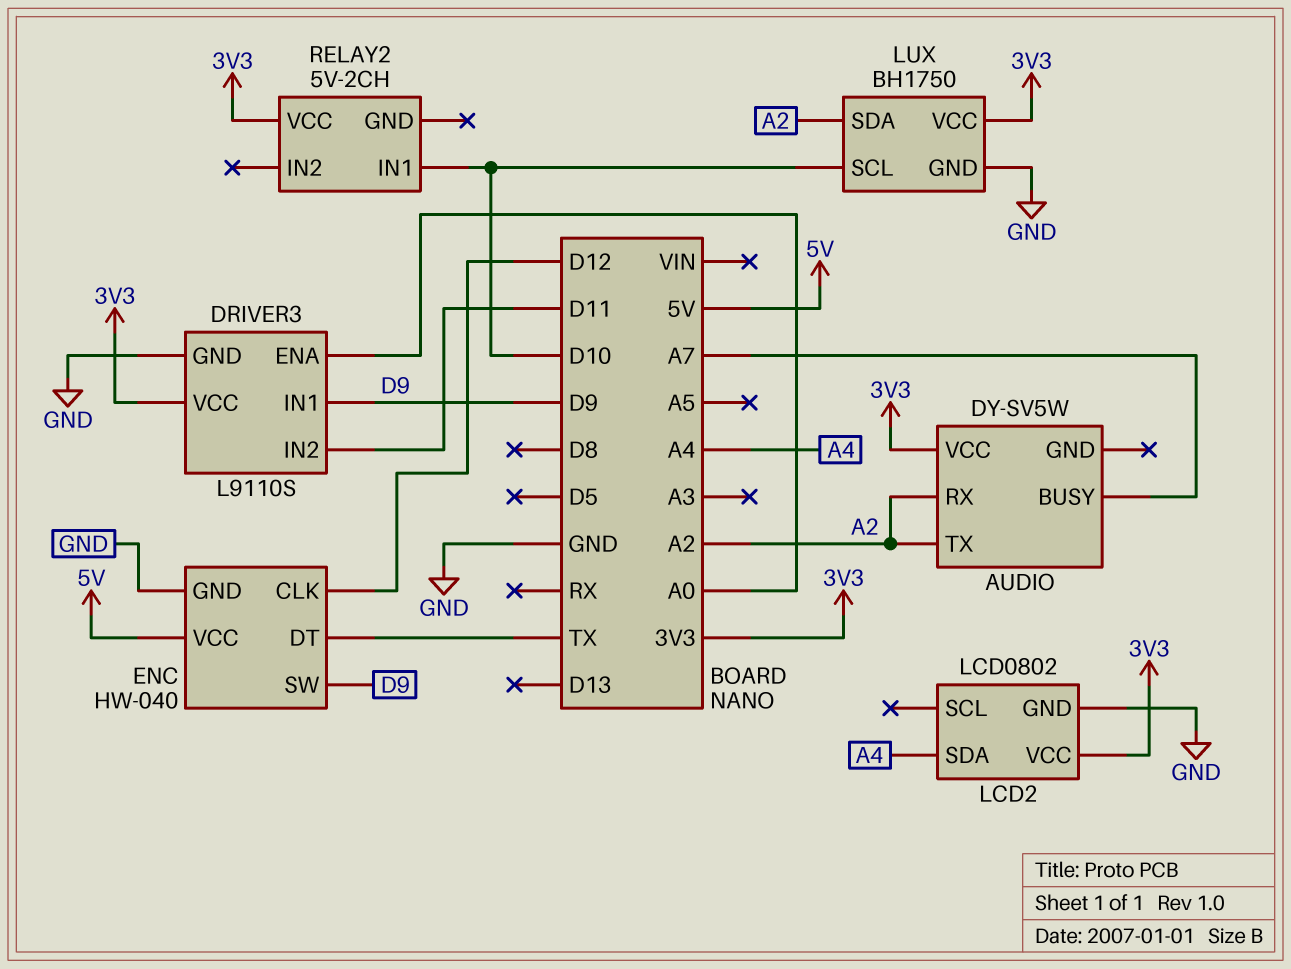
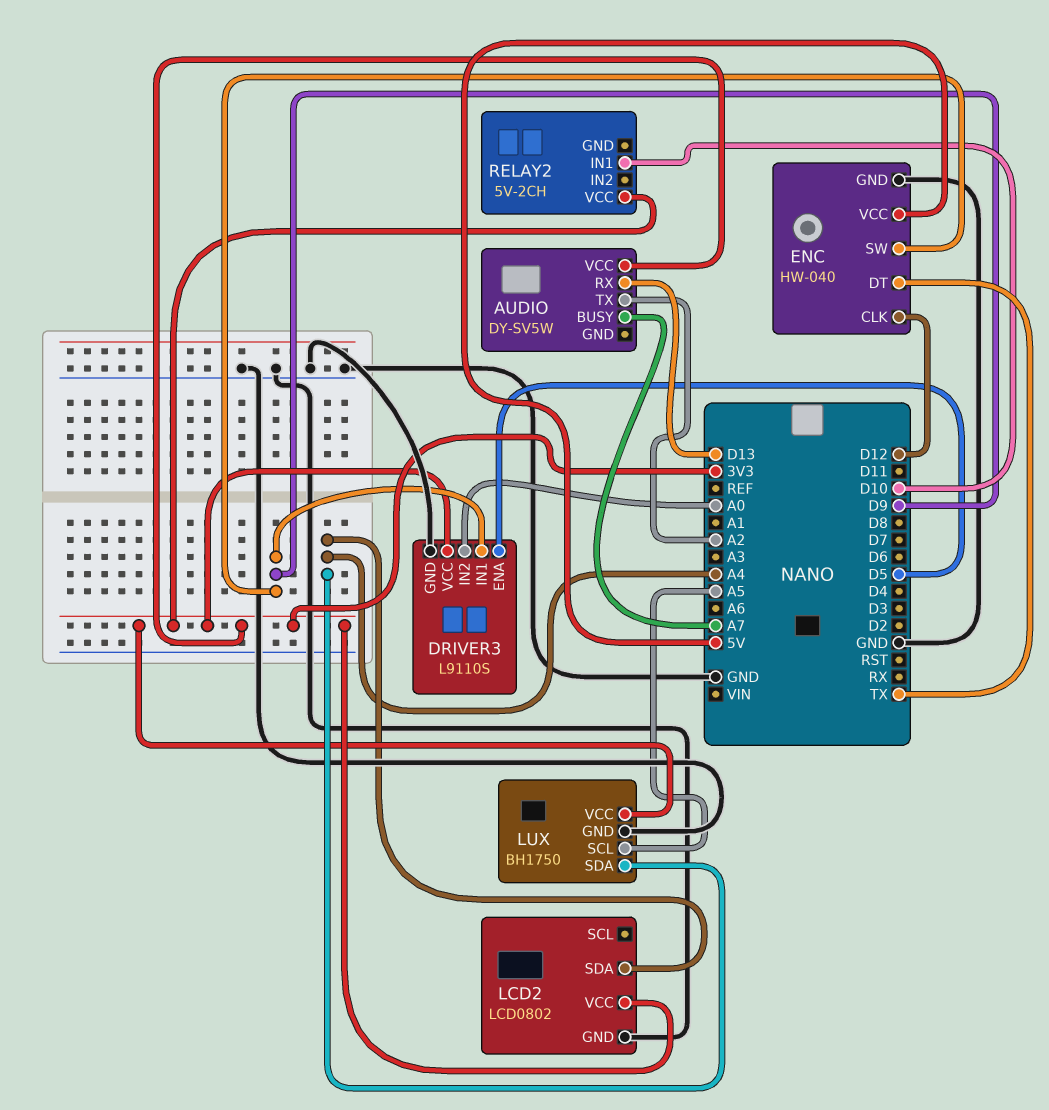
AUDIO pin RX: A2 -> D13
DRIVER3 pin ENA: A0 -> D5
DRIVER3 pin IN2: D11 -> A0
LUX pin SCL: D10 -> A5
LUX pin SDA: A2 -> A4

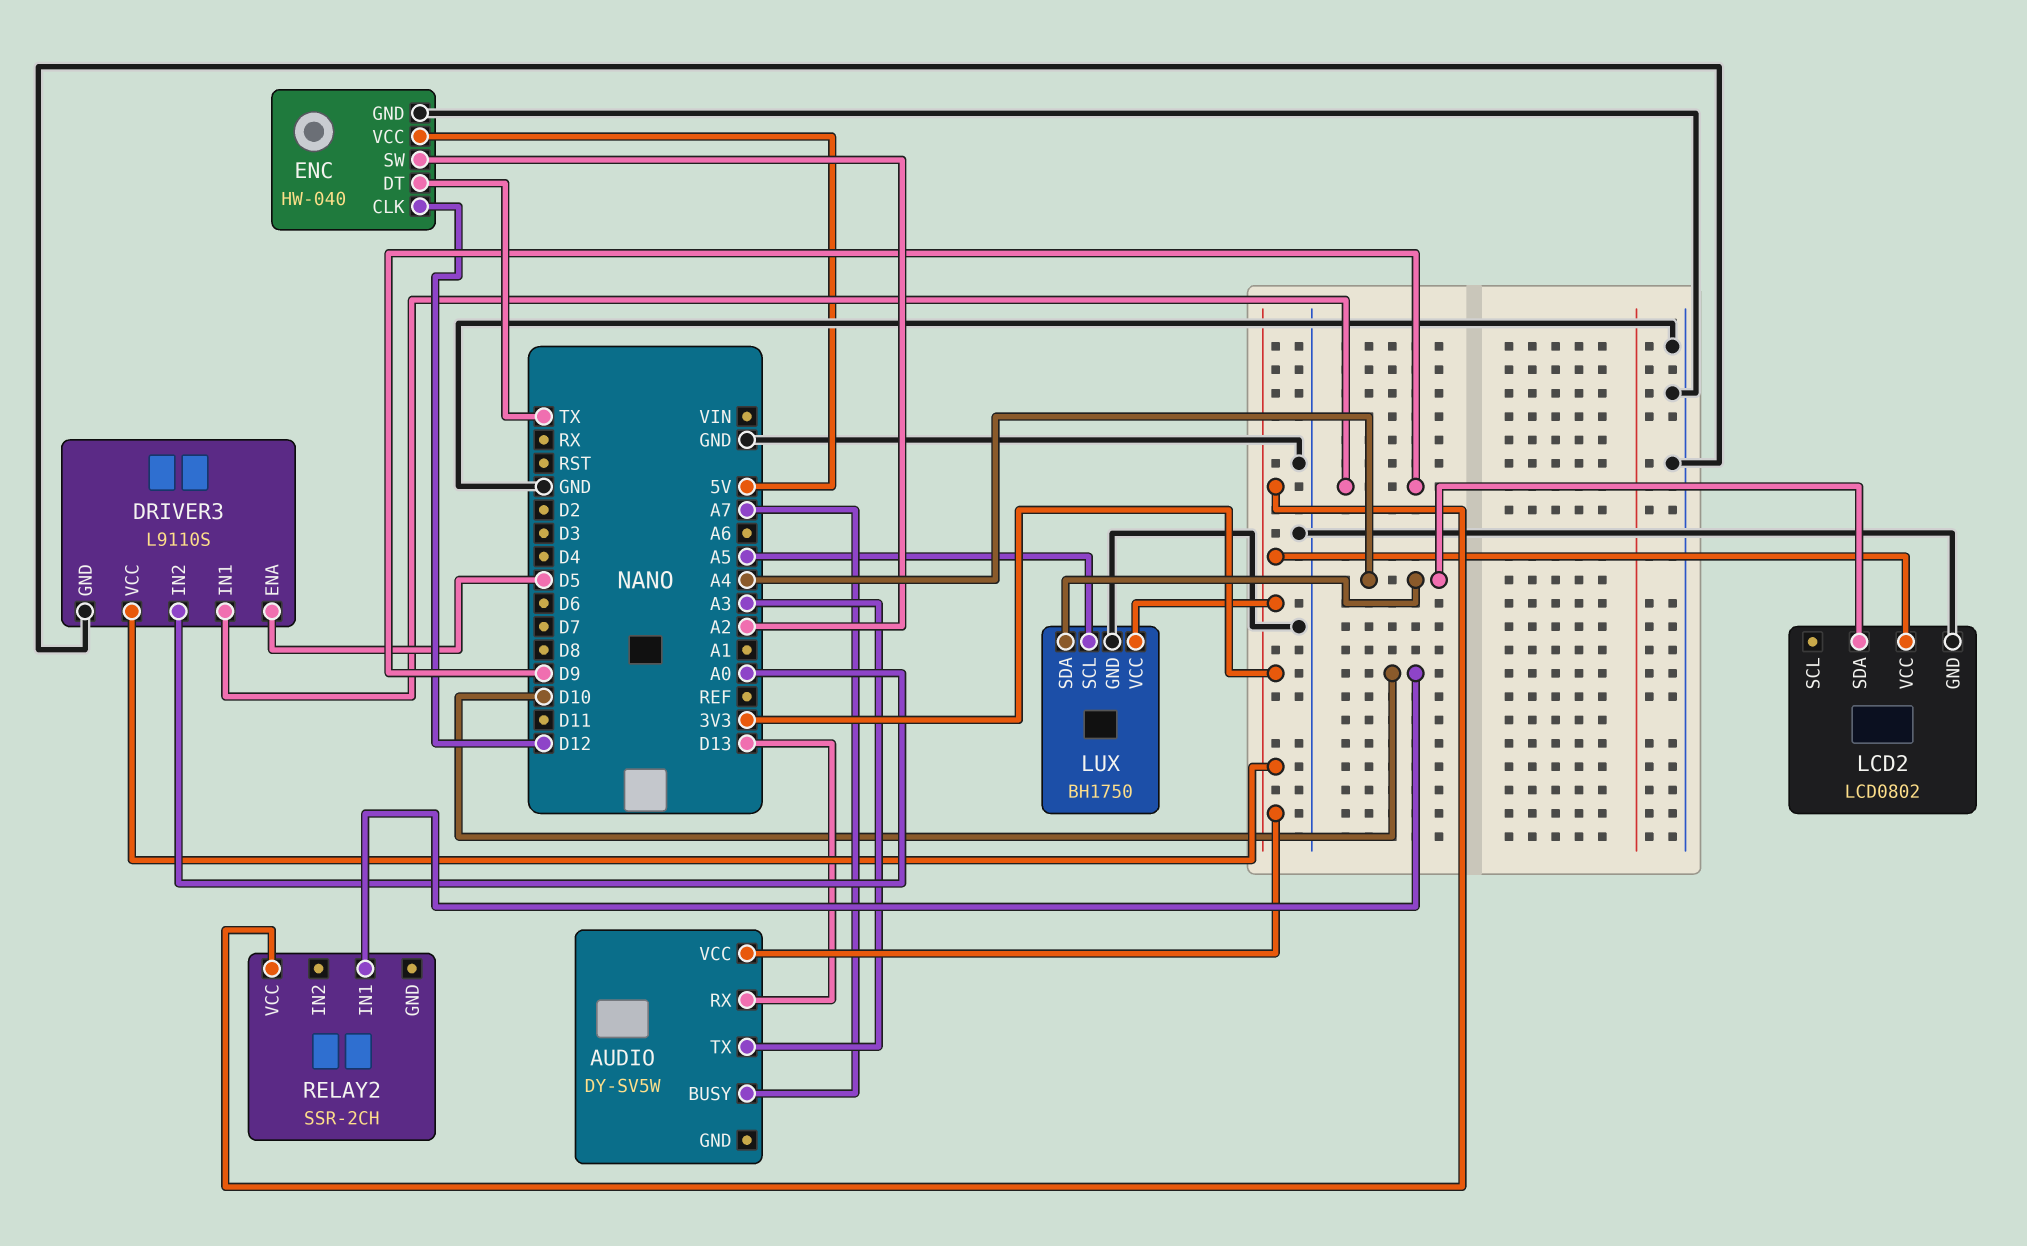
AUDIO pin TX: A2 -> A3
ENC pin SW: D9 -> A2
RELAY2: 5V-2CH -> SSR-2CH

